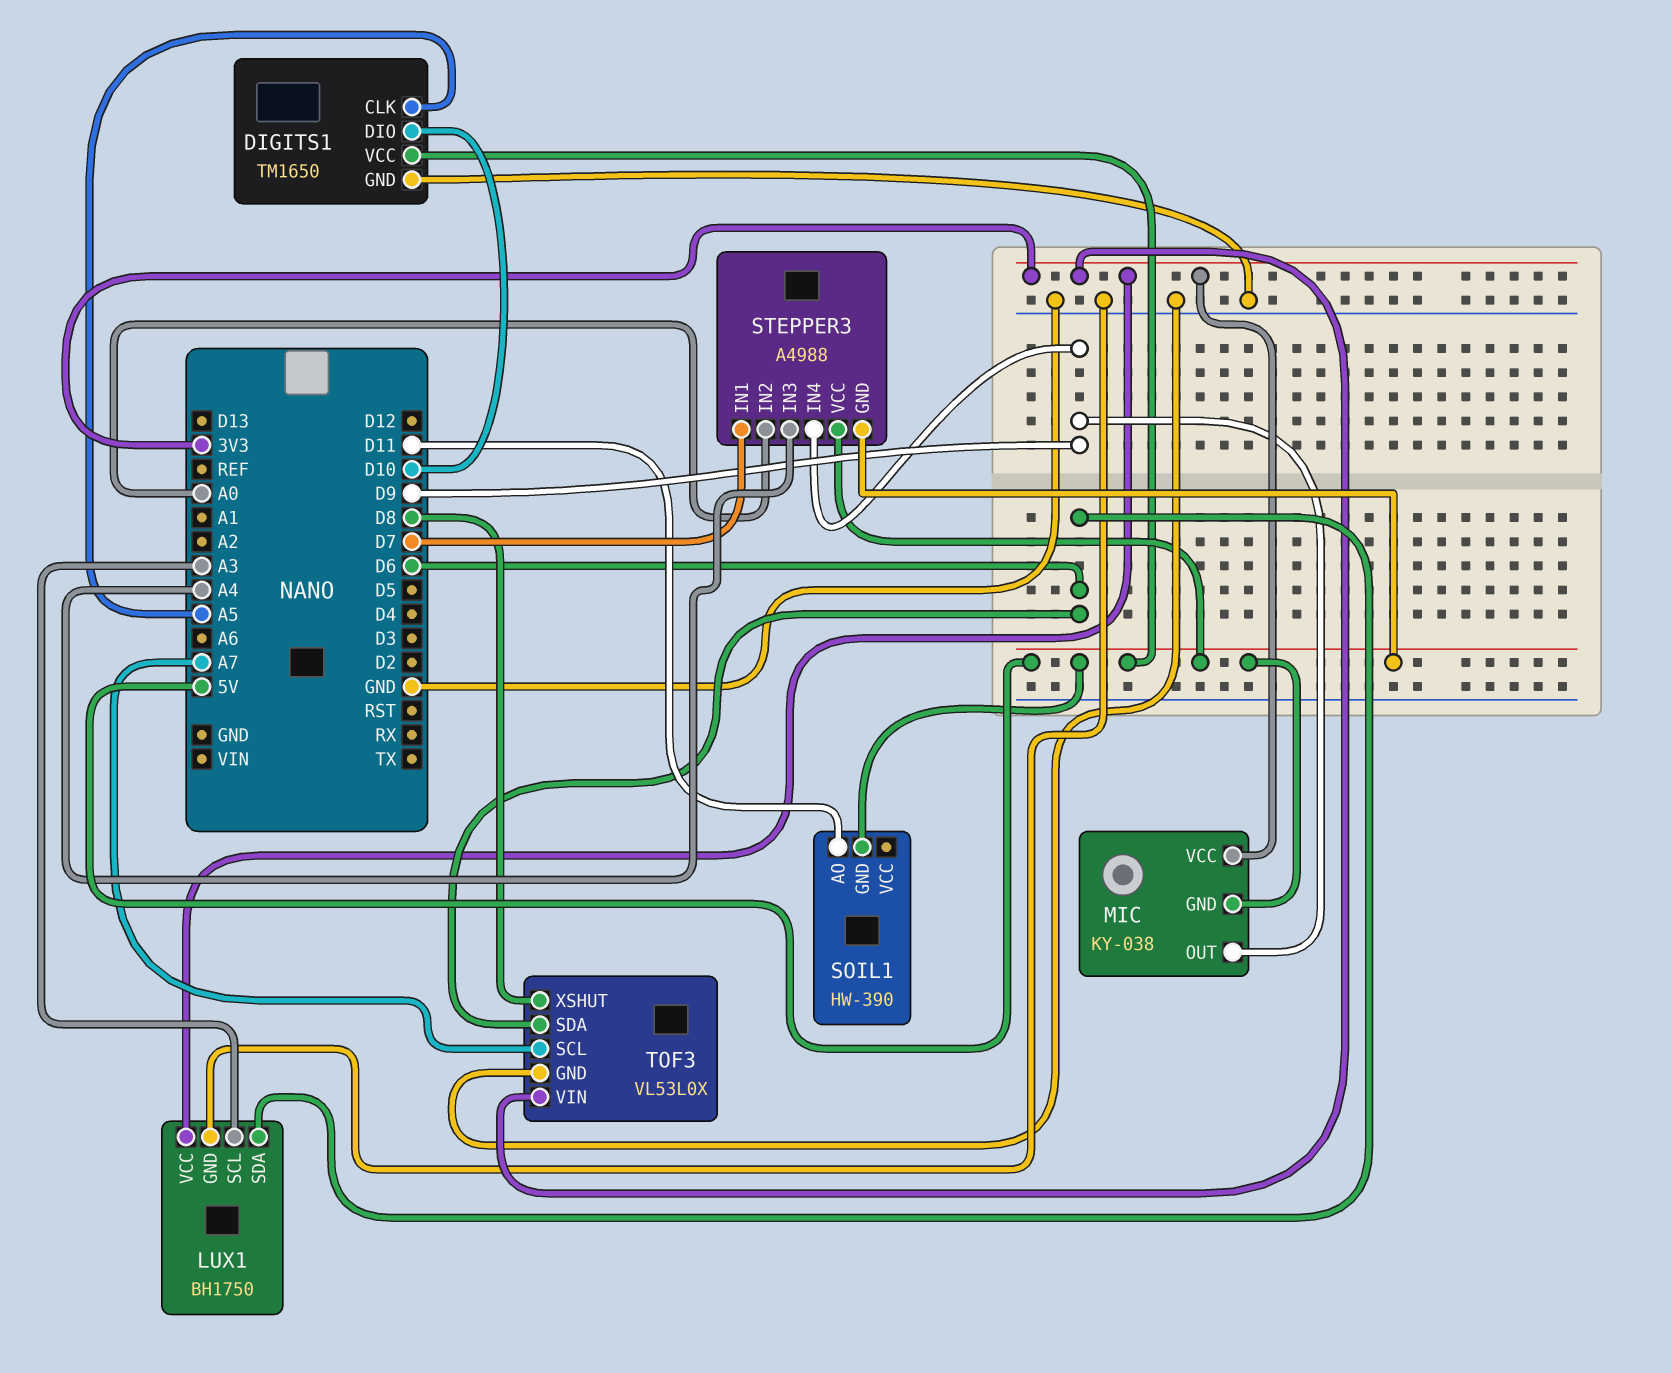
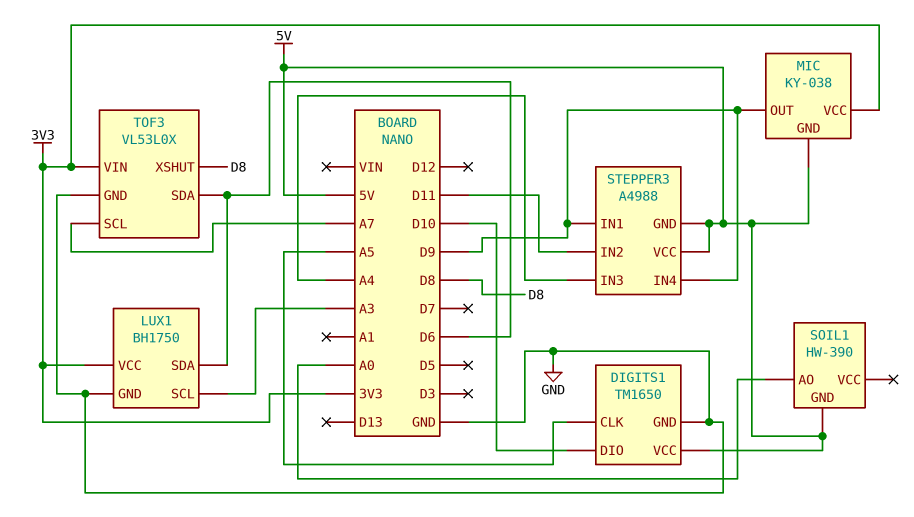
SOIL1 pin AO: D11 -> A0
STEPPER3 pin IN1: D7 -> D9
STEPPER3 pin IN2: A0 -> D11

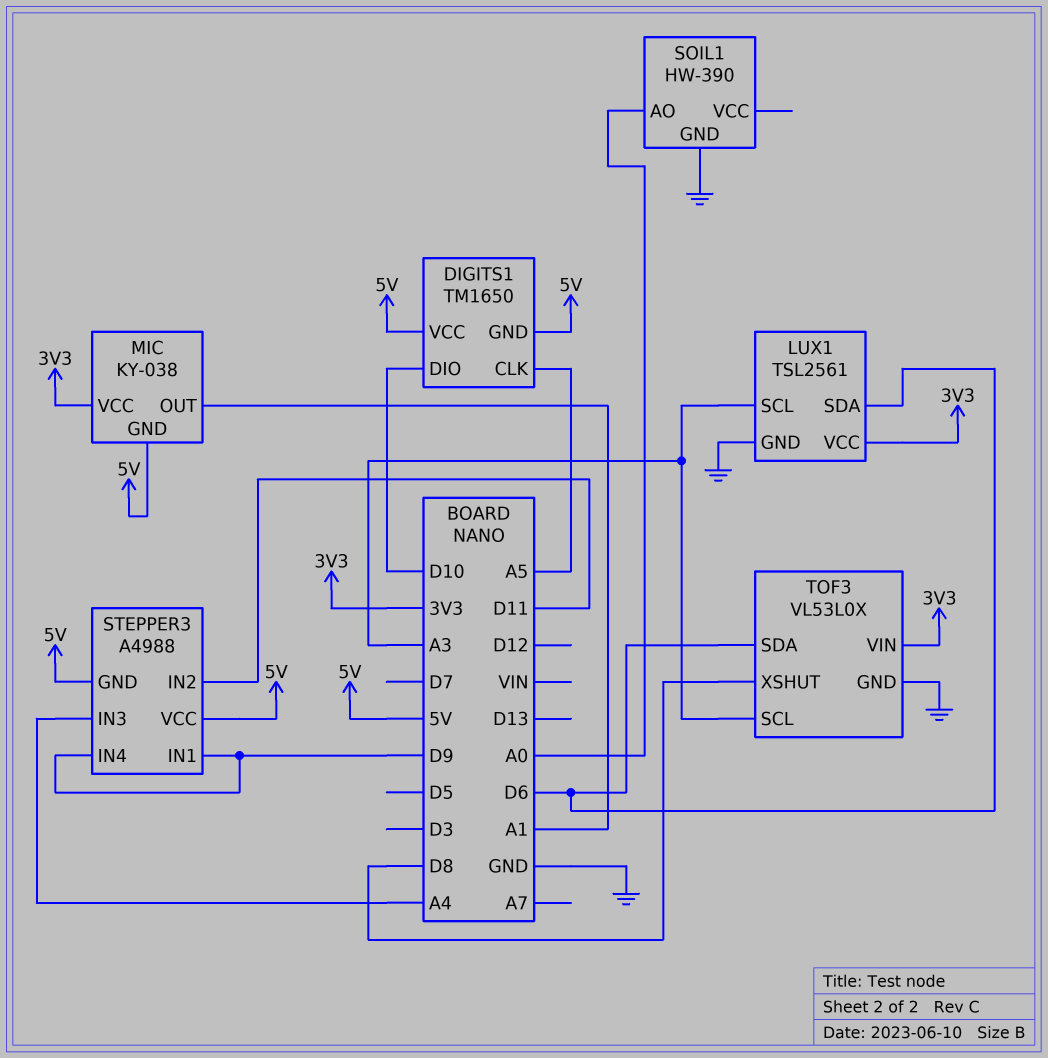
DIGITS1 pin GND: GND -> 5V
LUX1: BH1750 -> TSL2561
MIC pin OUT: D9 -> A1
SOIL1 pin GND: 5V -> GND
TOF3 pin SCL: A7 -> A3

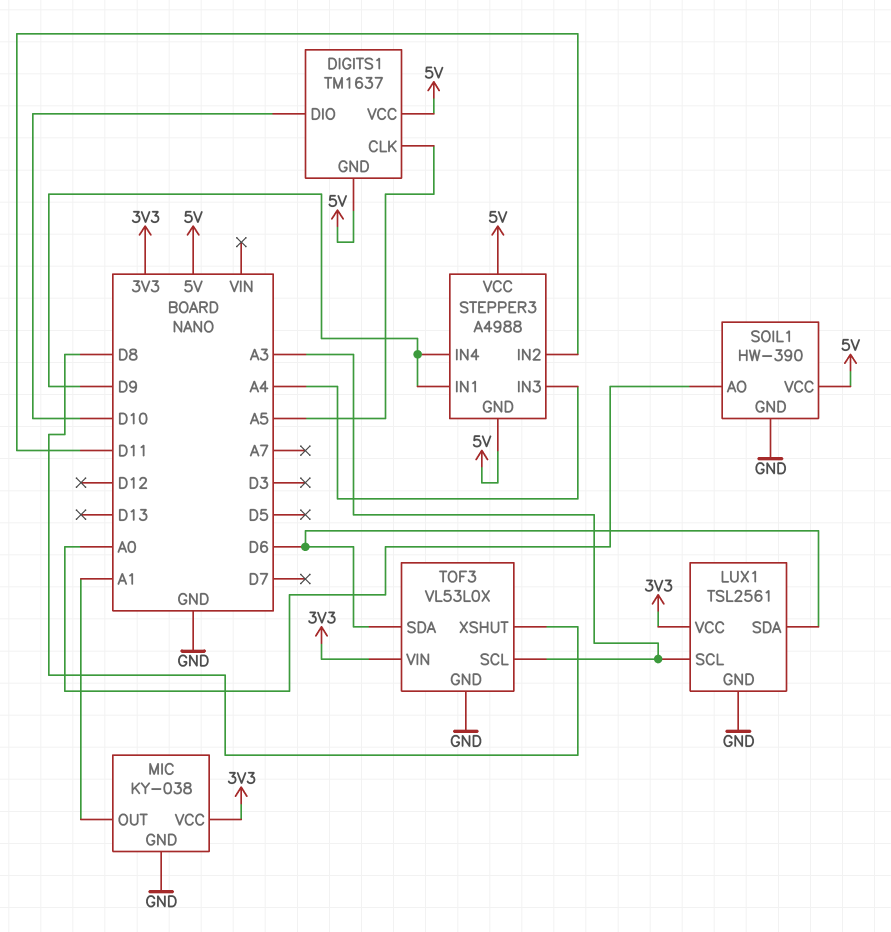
DIGITS1: TM1650 -> TM1637
MIC pin GND: 5V -> GND
SOIL1 pin VCC: none -> 5V

